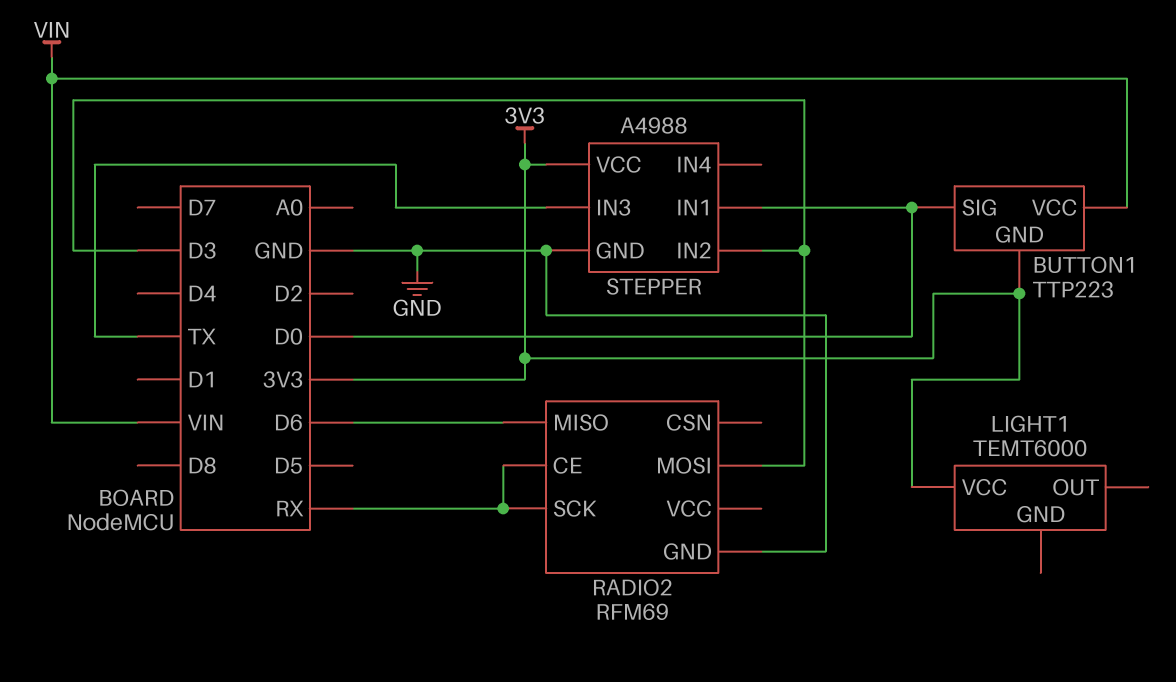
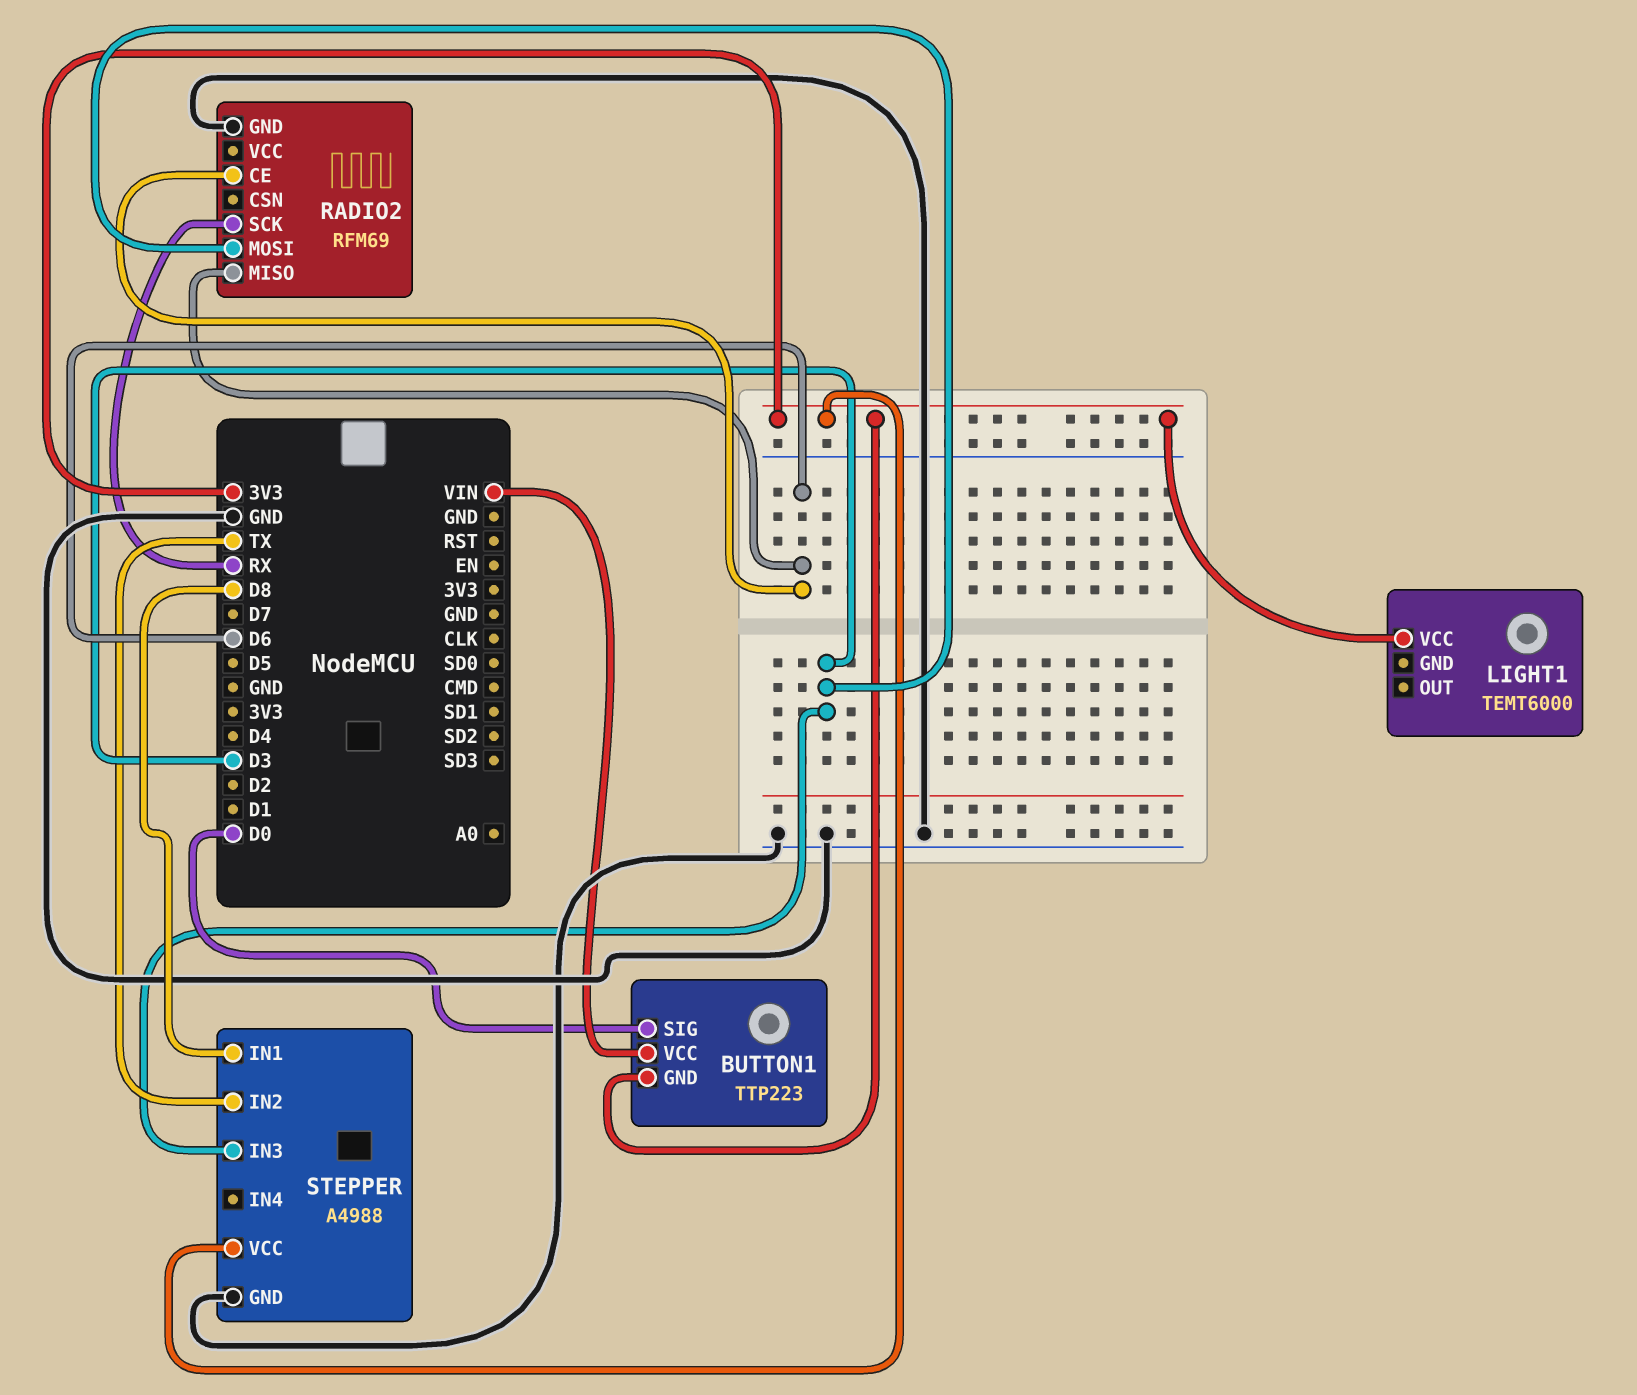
RADIO2 pin CE: RX -> D6
STEPPER pin IN1: D0 -> D8
STEPPER pin IN2: D3 -> TX
STEPPER pin IN3: TX -> D3

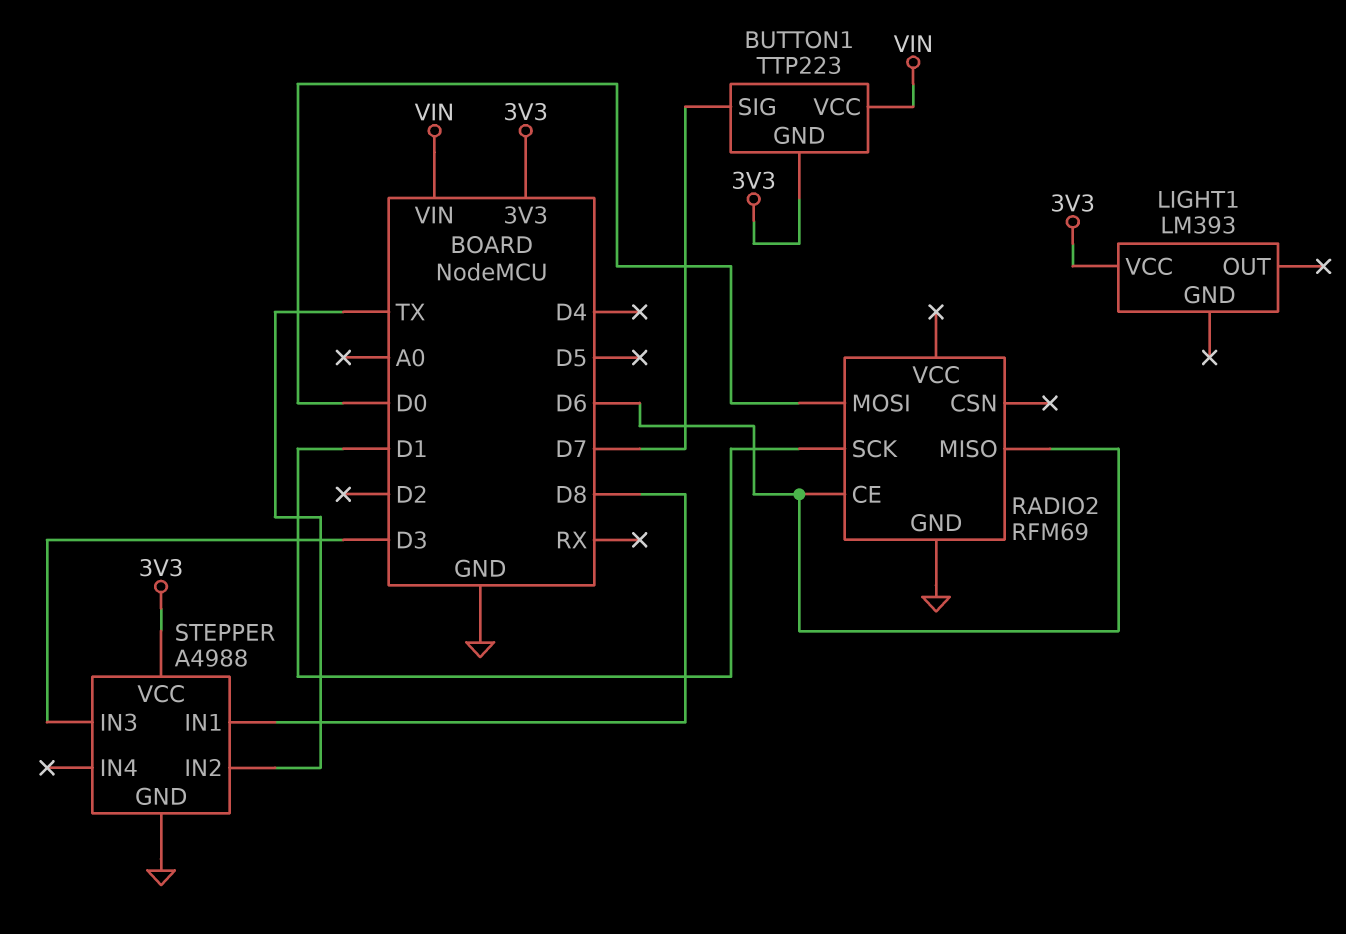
BUTTON1 pin SIG: D0 -> D7
LIGHT1: TEMT6000 -> LM393
RADIO2 pin MOSI: D3 -> D0
RADIO2 pin SCK: RX -> D1

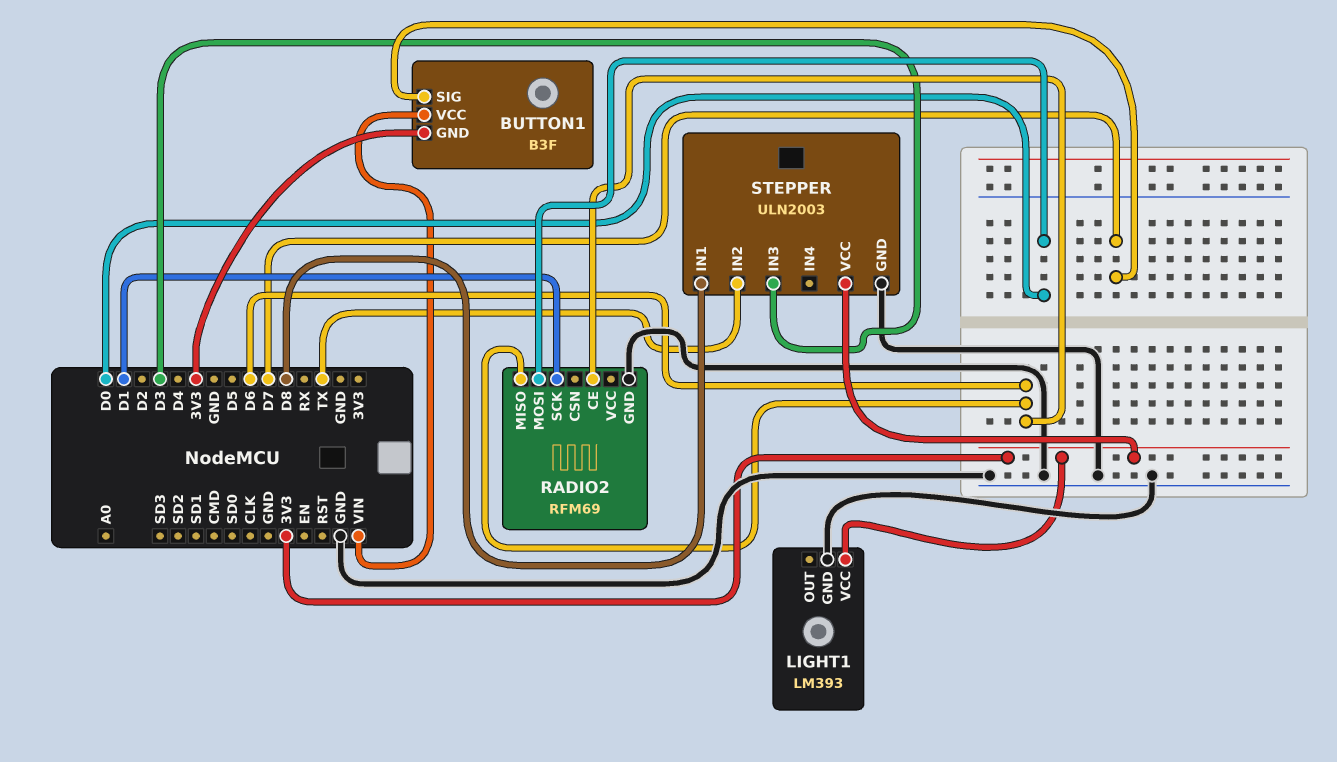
BUTTON1: TTP223 -> B3F
LIGHT1 pin GND: none -> GND
STEPPER: A4988 -> ULN2003

